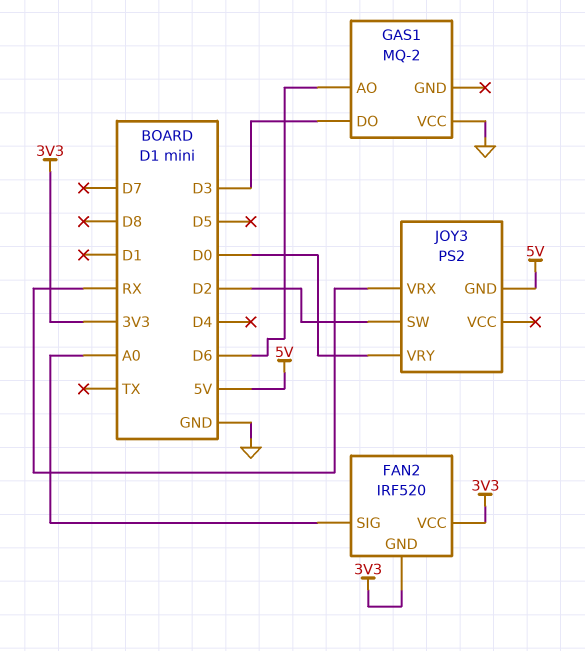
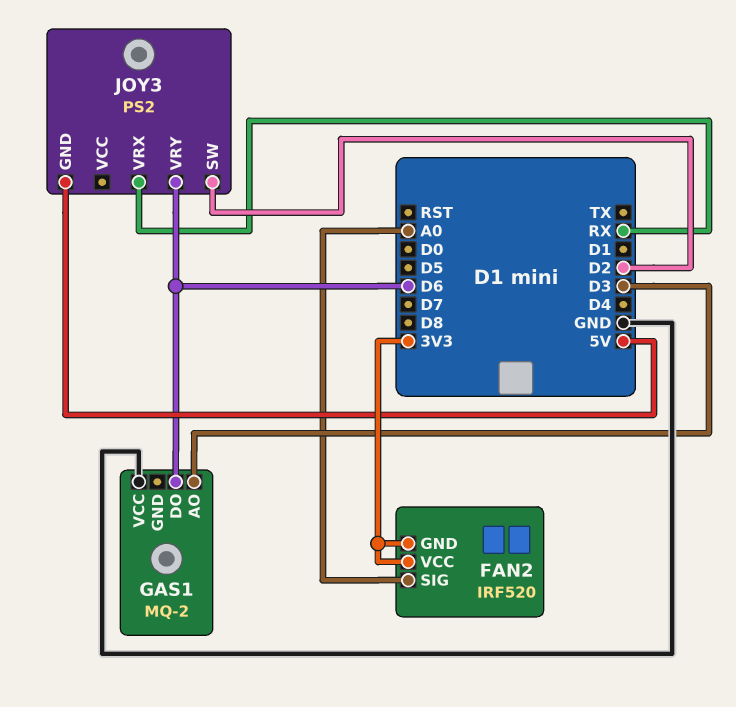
GAS1 pin AO: D6 -> D3
GAS1 pin DO: D3 -> D6
JOY3 pin VRY: D0 -> D6

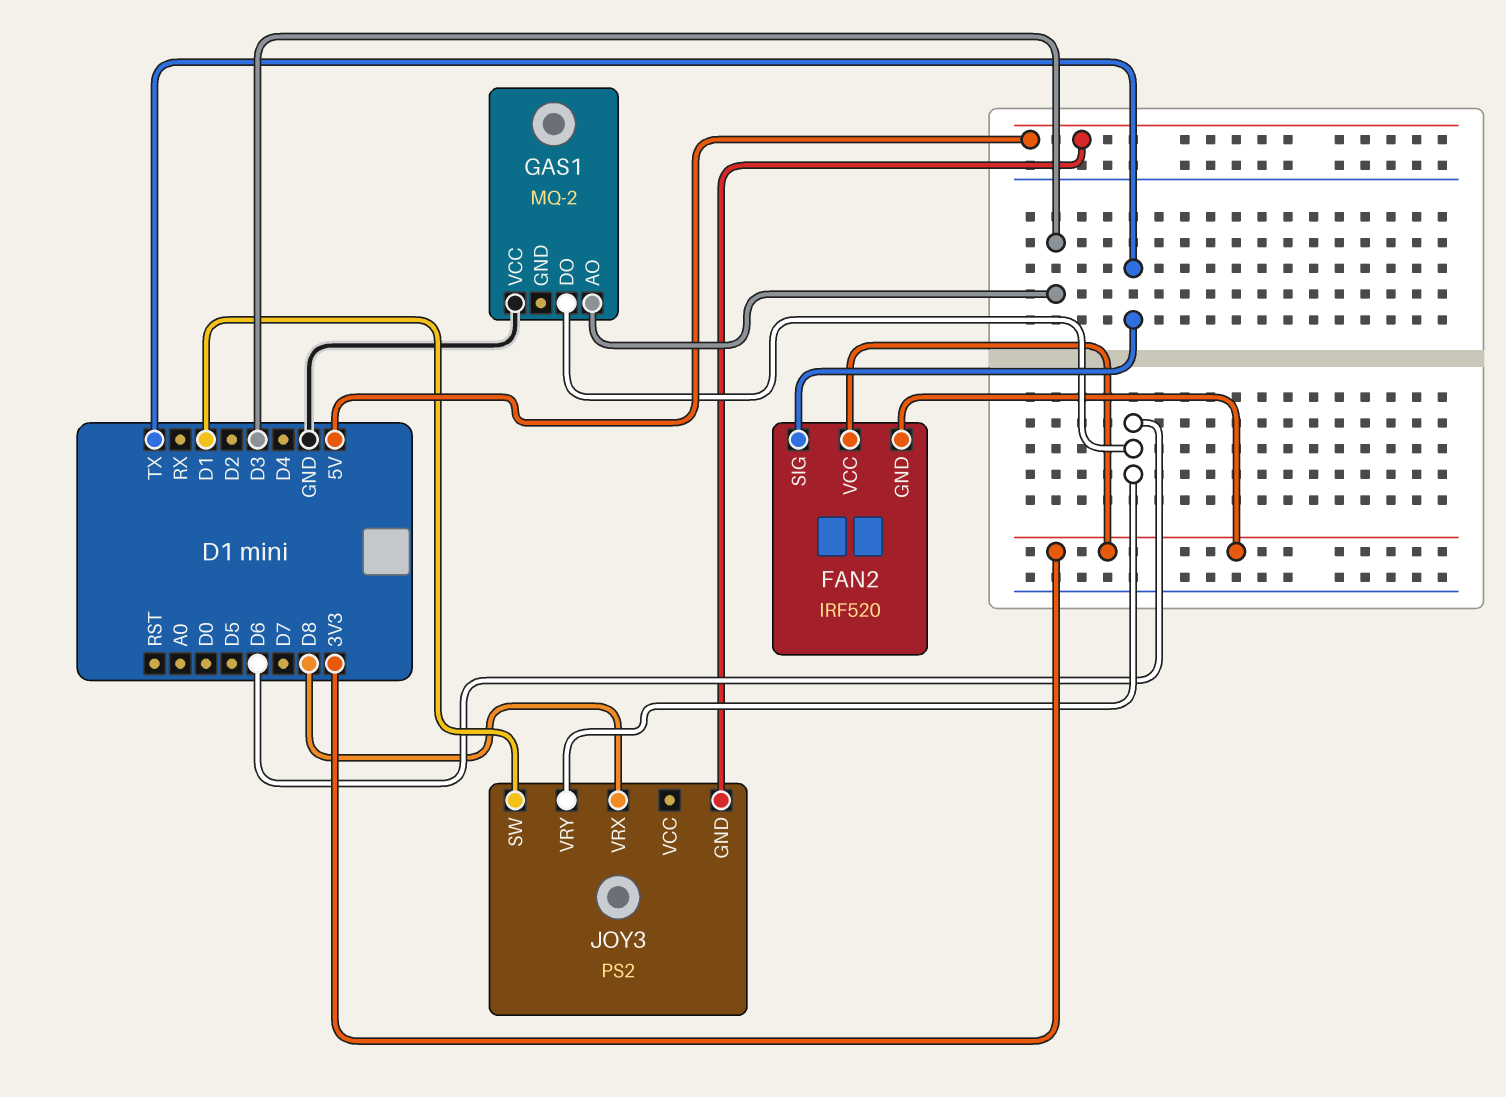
FAN2 pin SIG: A0 -> TX
JOY3 pin SW: D2 -> D1
JOY3 pin VRX: RX -> D8

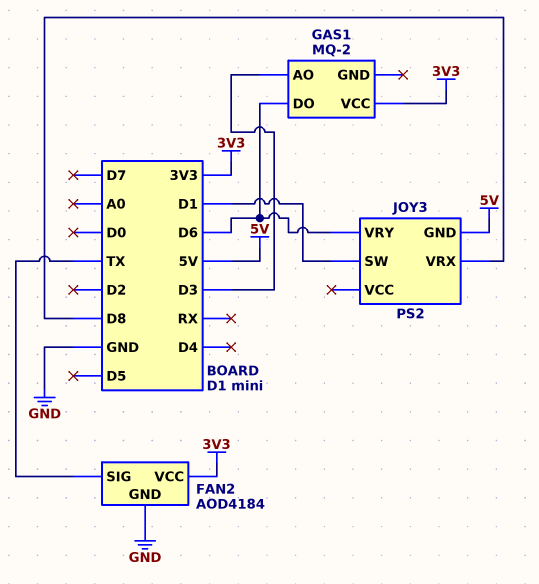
FAN2: IRF520 -> AOD4184
FAN2 pin GND: 3V3 -> GND
GAS1 pin VCC: GND -> 3V3

